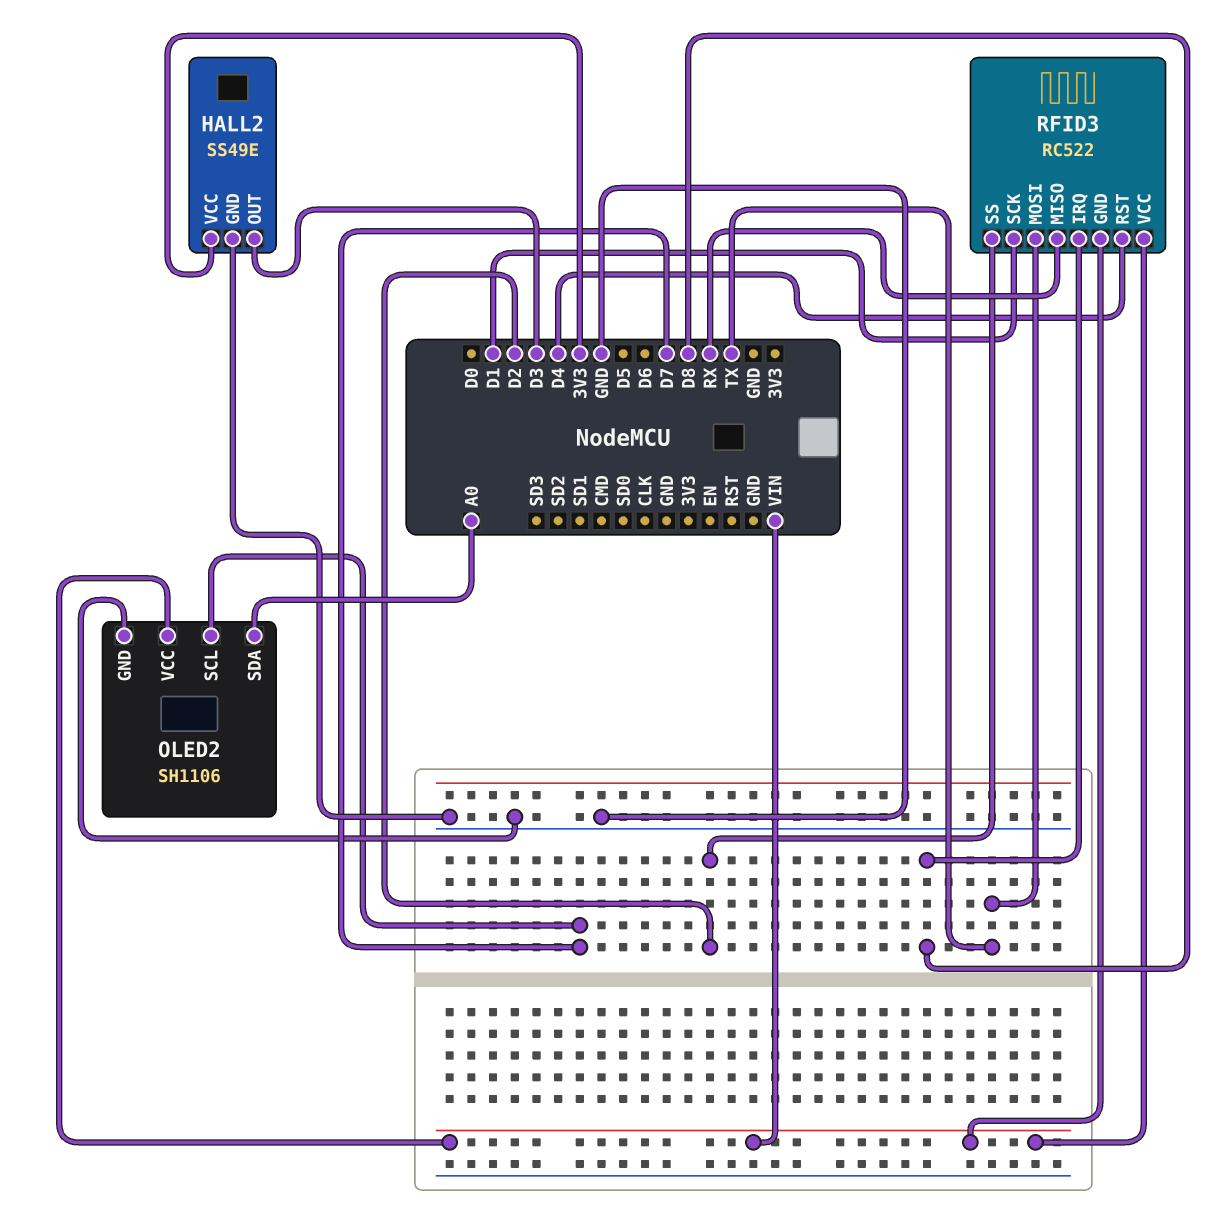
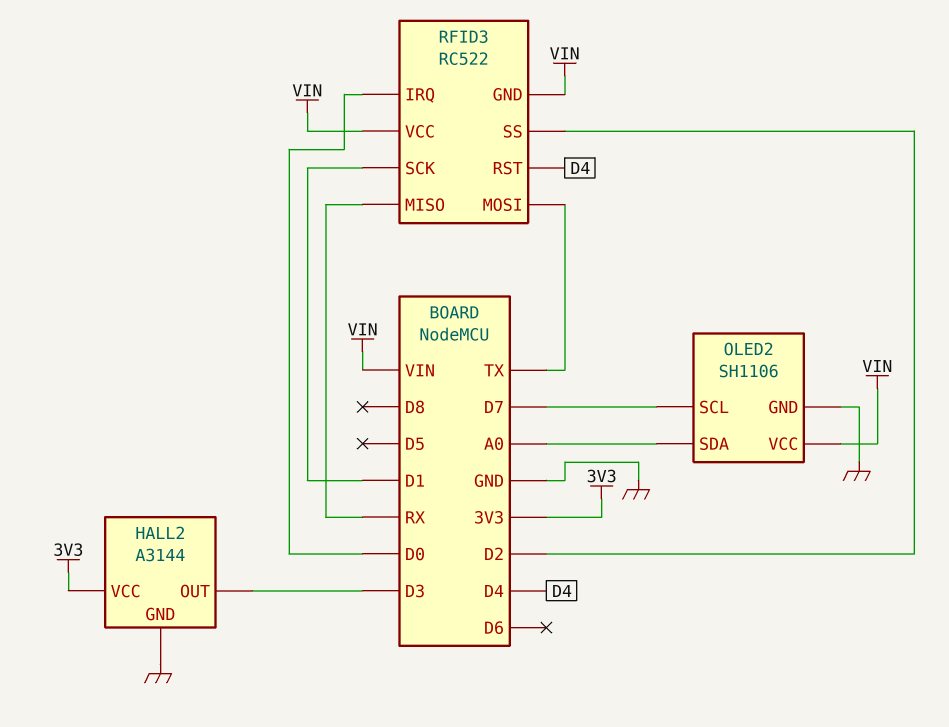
HALL2: SS49E -> A3144
RFID3 pin IRQ: D8 -> D0

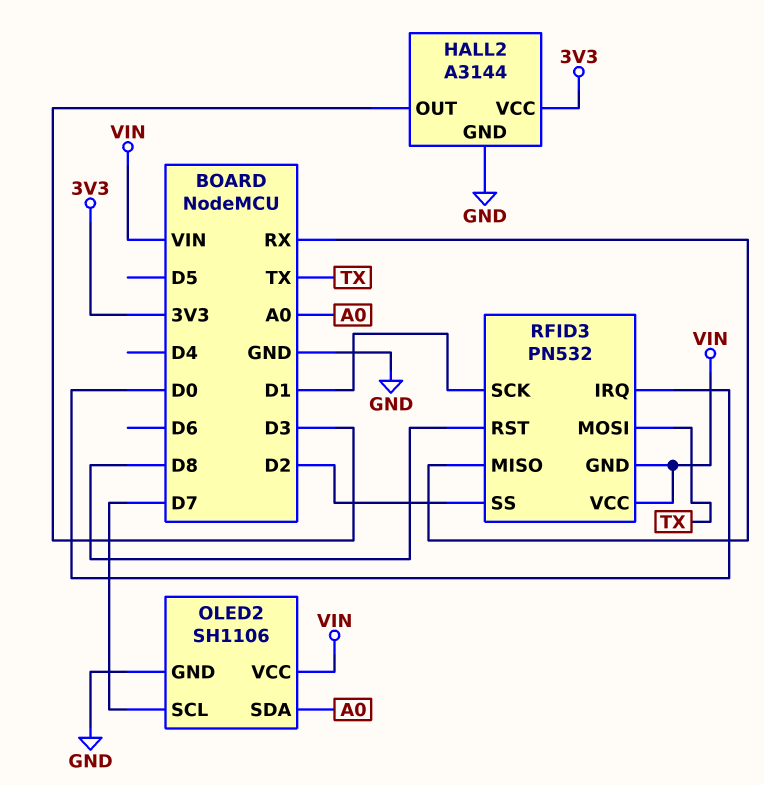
RFID3: RC522 -> PN532
RFID3 pin RST: D4 -> D8

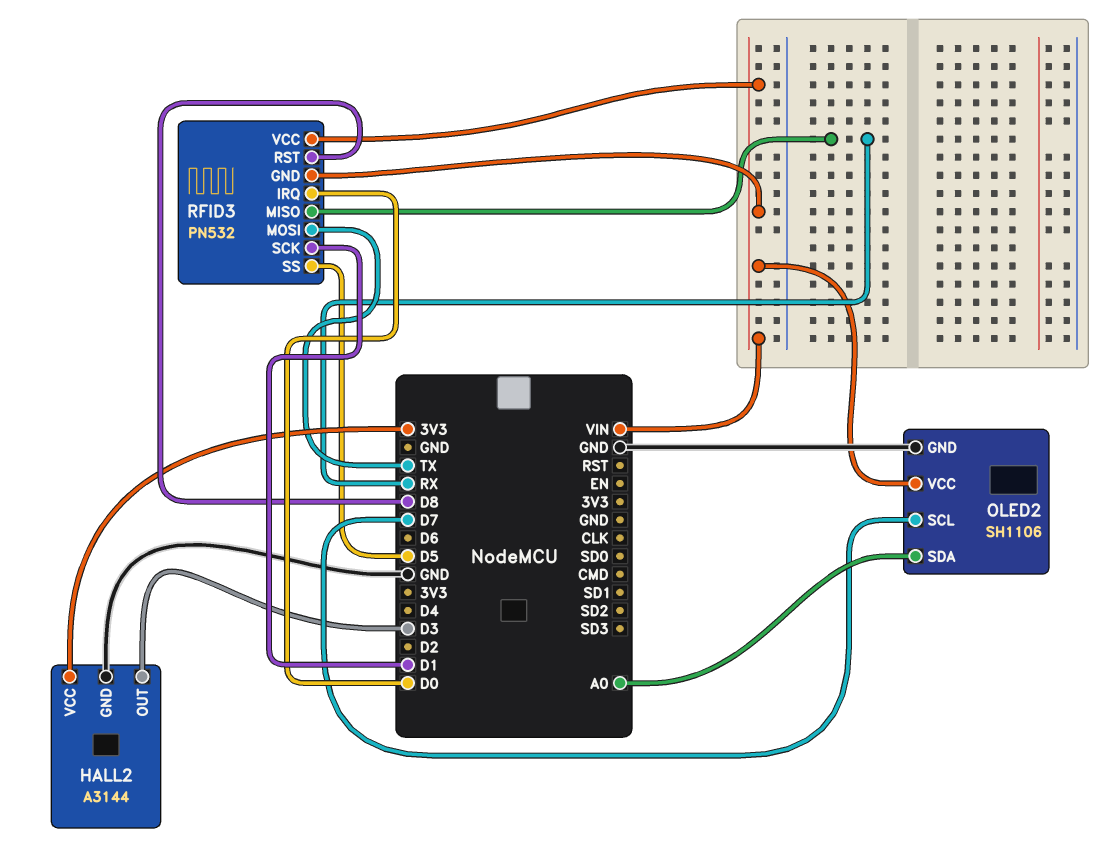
RFID3 pin SS: D2 -> D5

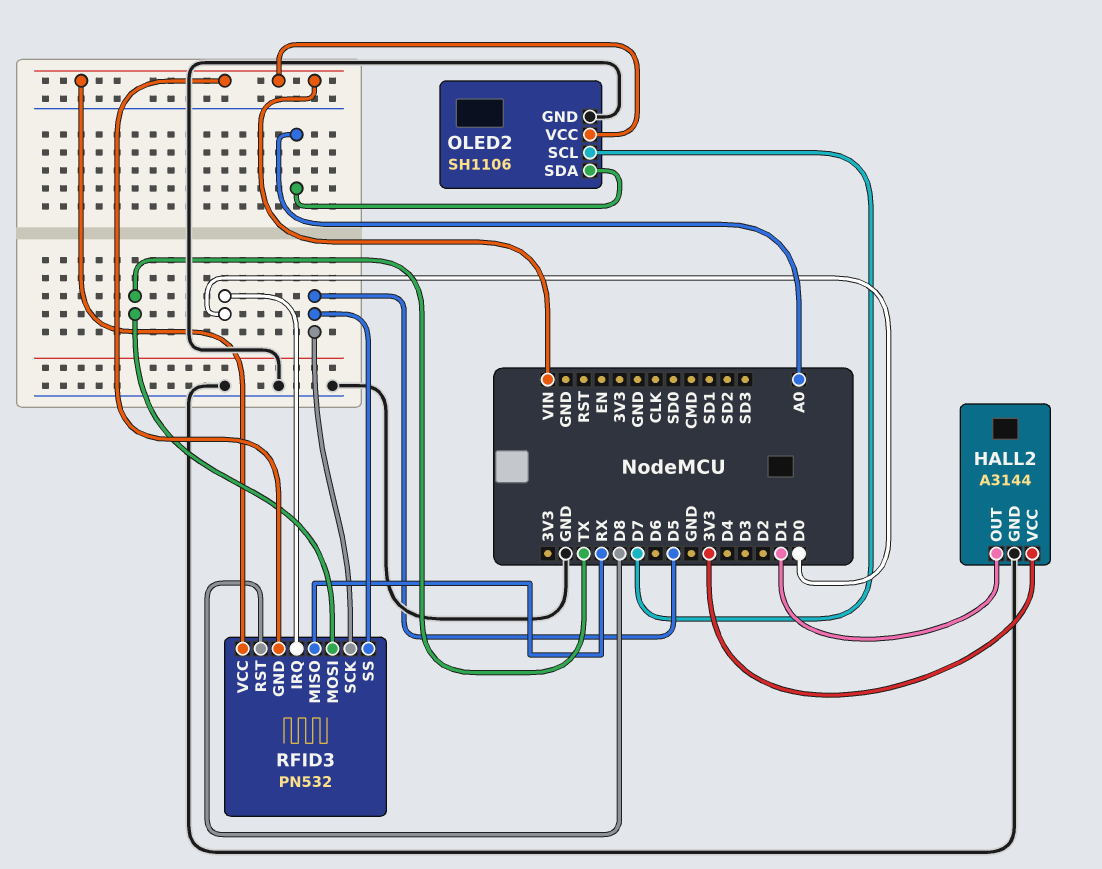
HALL2 pin OUT: D3 -> D1
RFID3 pin SCK: D1 -> D5

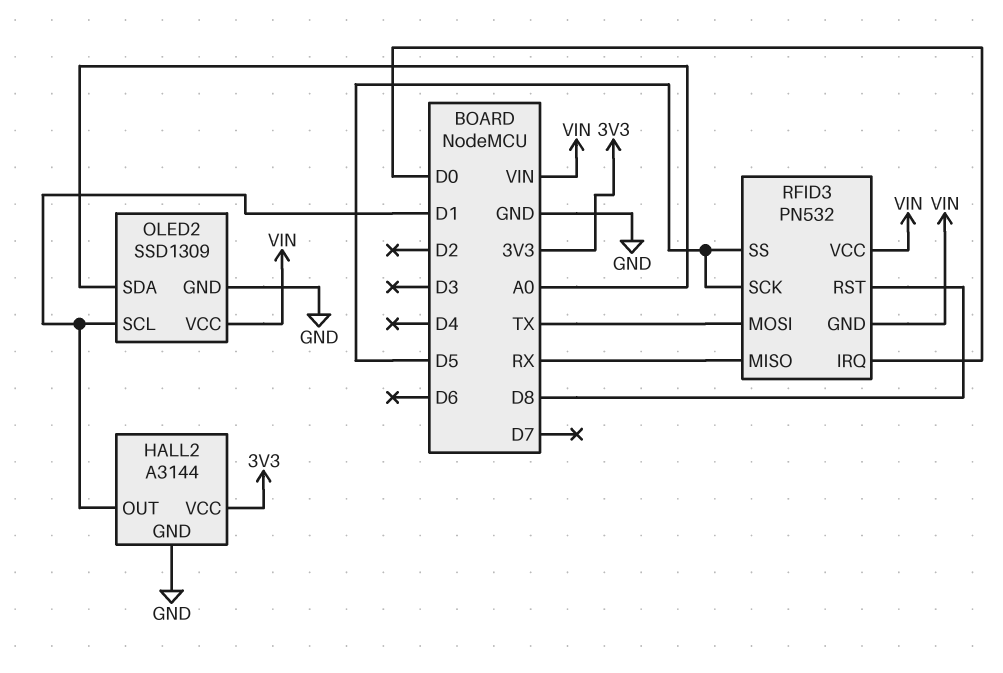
OLED2: SH1106 -> SSD1309
OLED2 pin SCL: D7 -> D1

